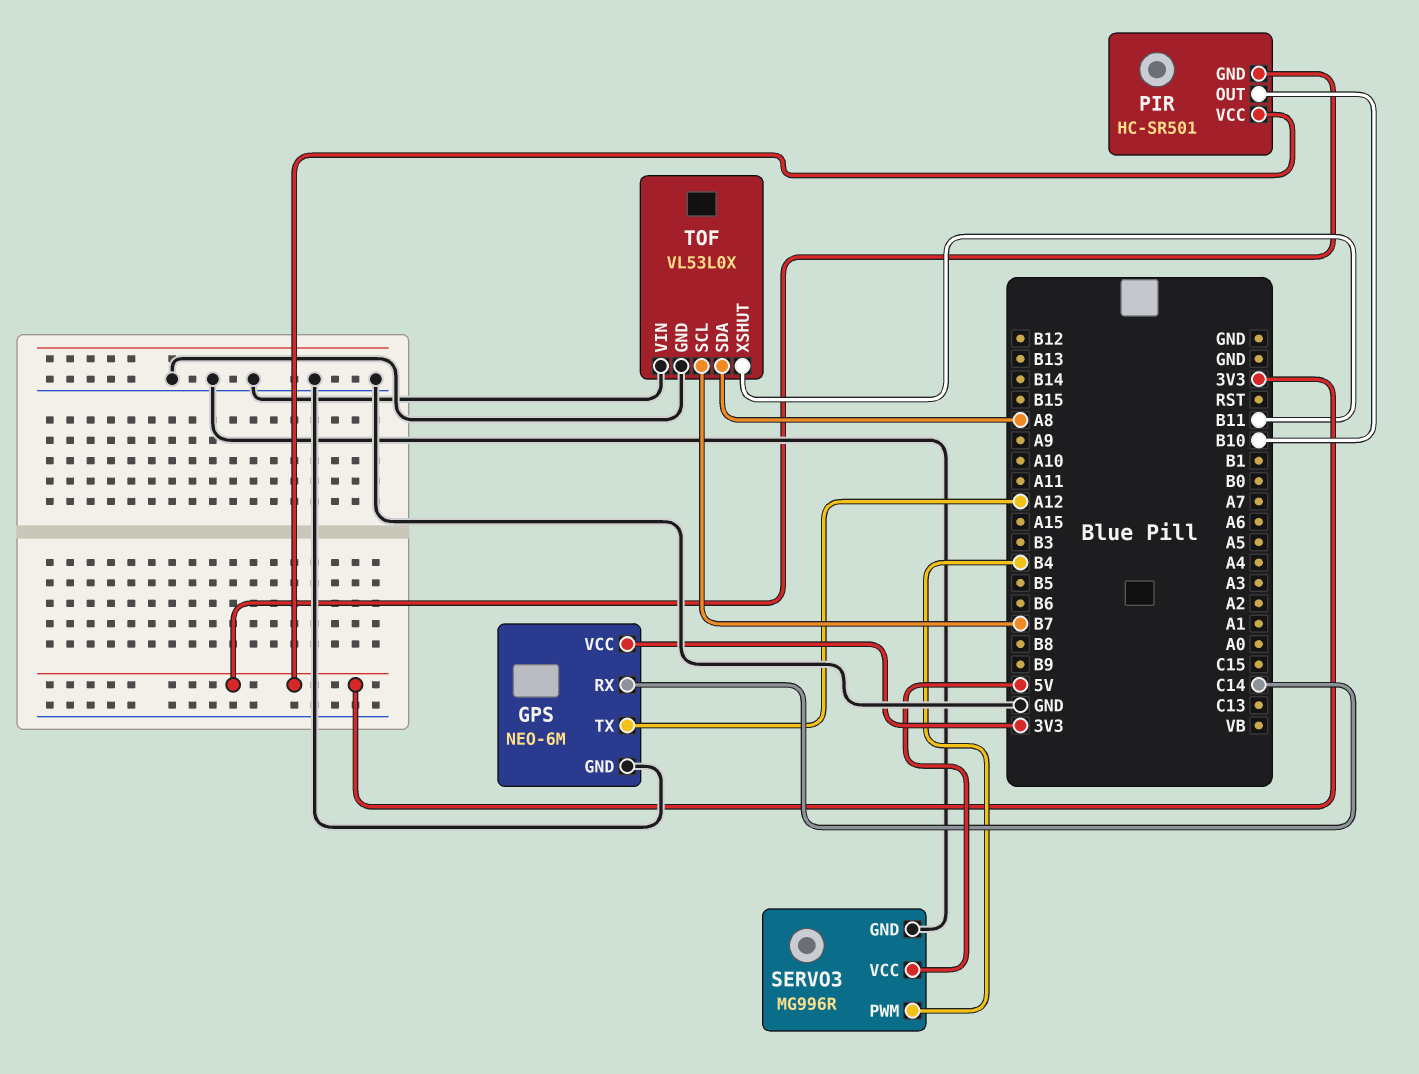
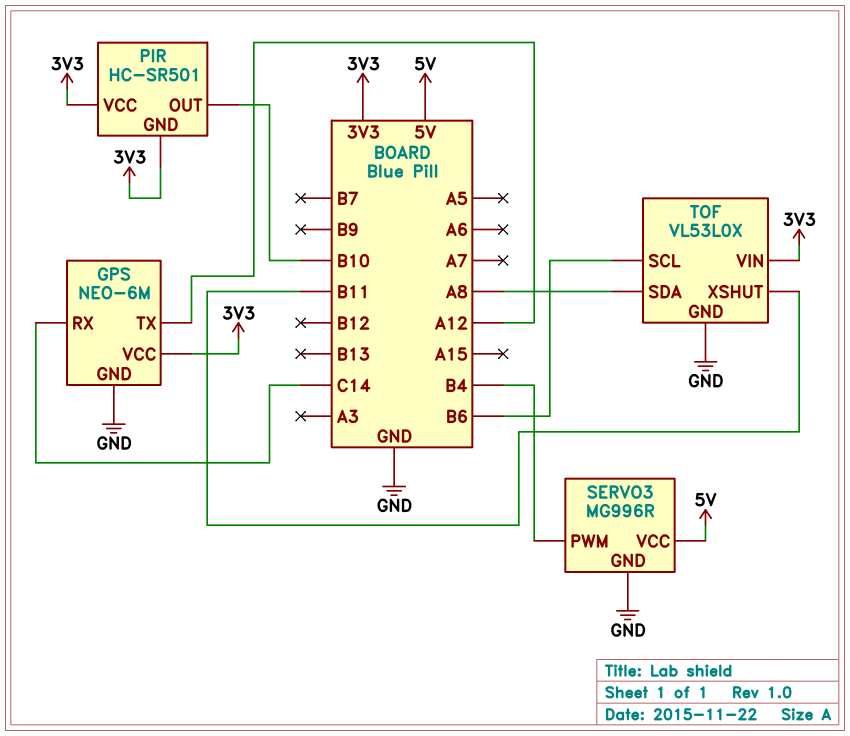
TOF pin SCL: B7 -> B6
TOF pin VIN: GND -> 3V3

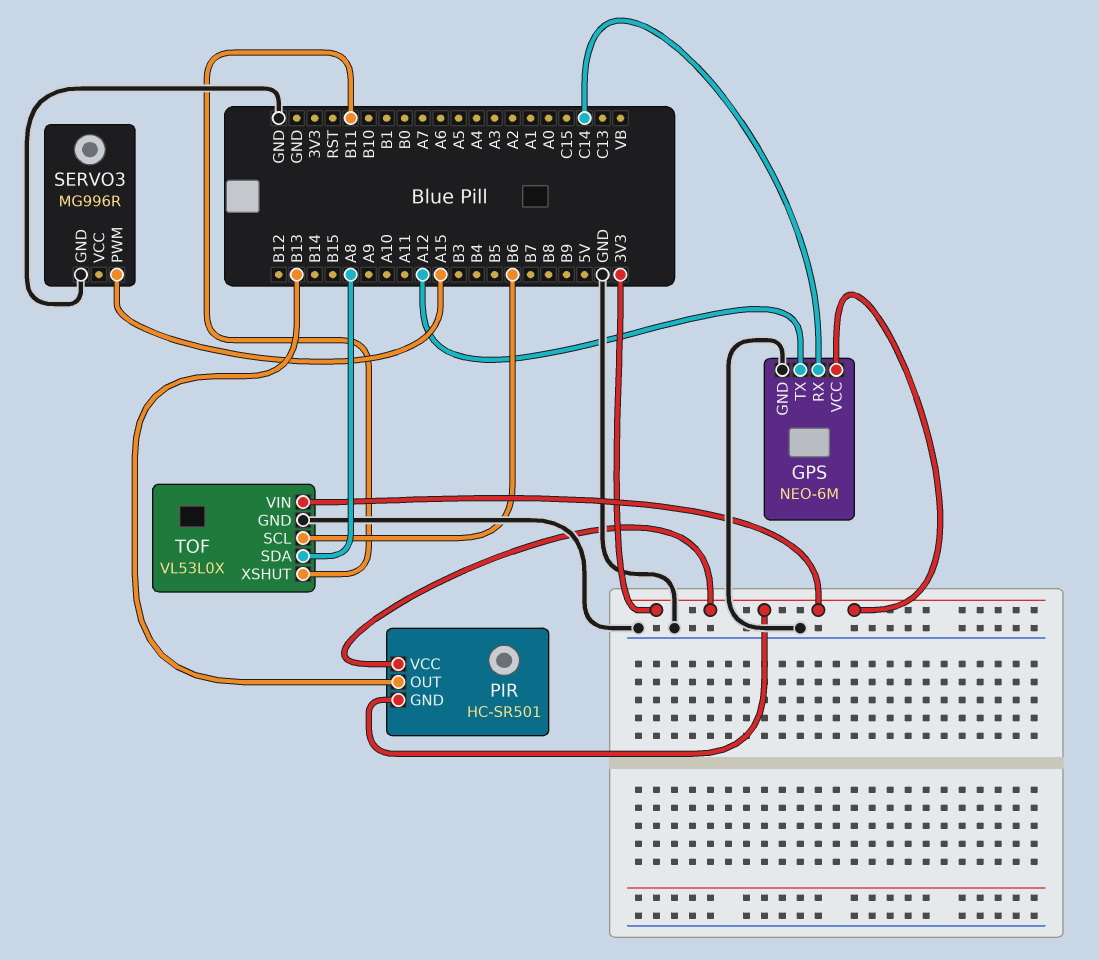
PIR pin OUT: B10 -> B13
SERVO3 pin PWM: B4 -> A15
SERVO3 pin VCC: 5V -> none

